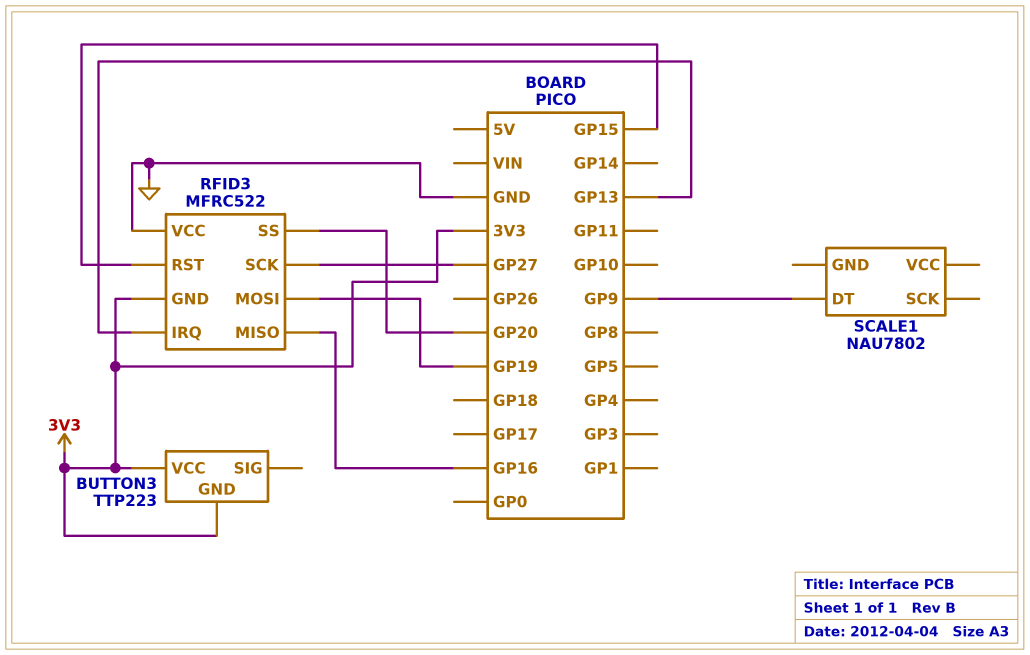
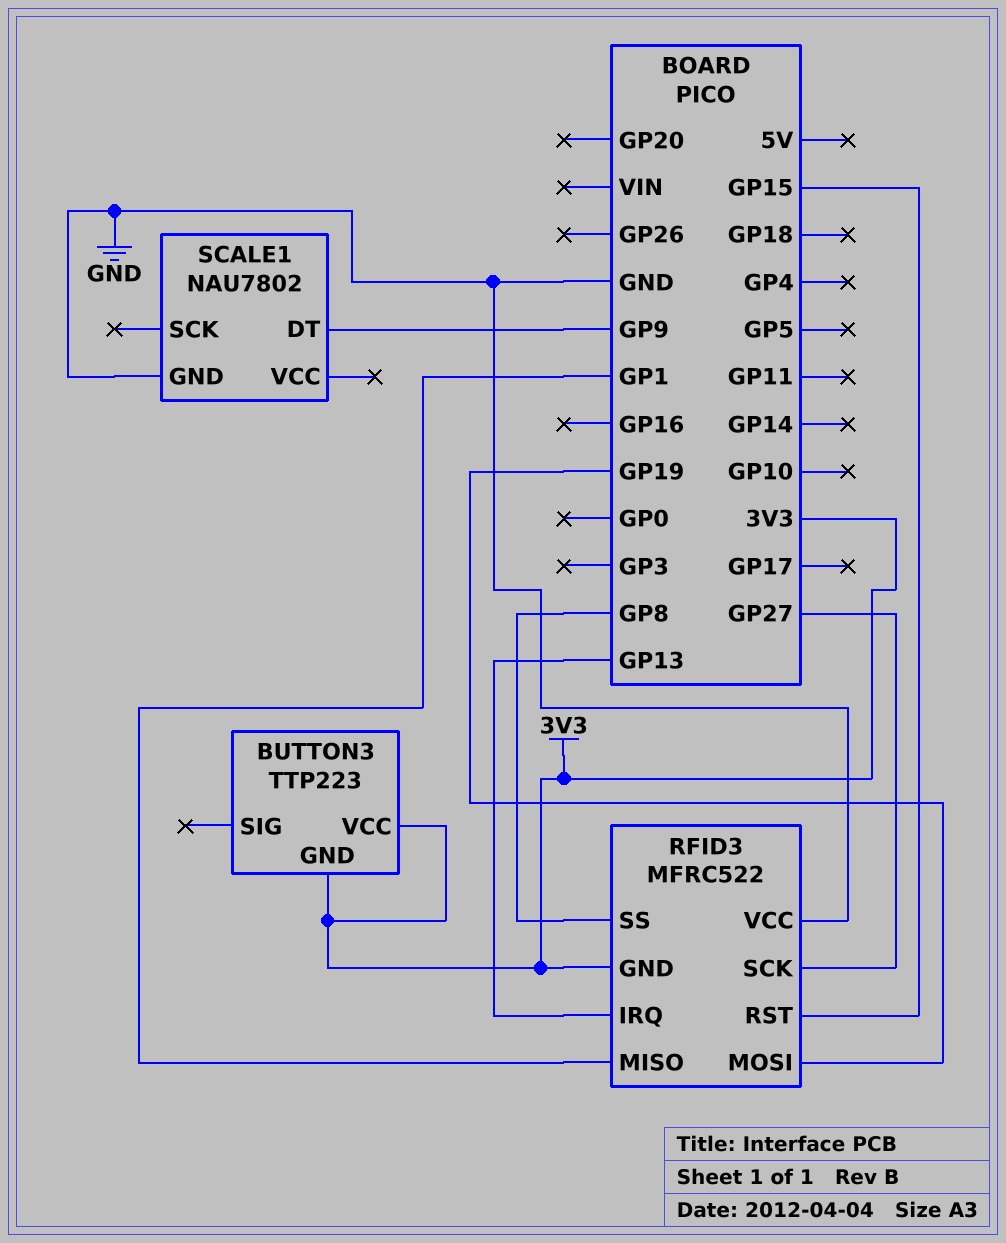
RFID3 pin MISO: GP16 -> GP1
RFID3 pin SS: GP20 -> GP8
SCALE1 pin GND: none -> GND

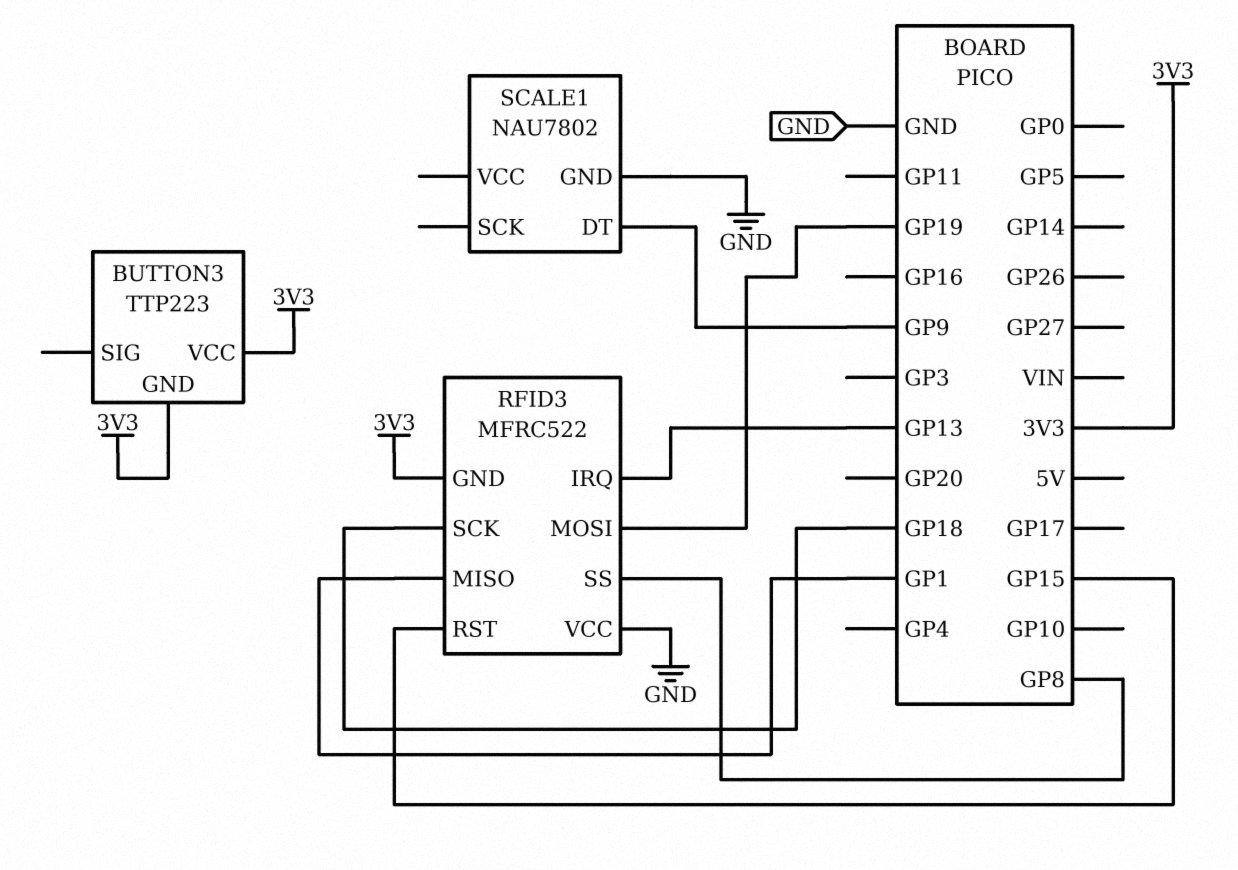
RFID3 pin SCK: GP27 -> GP18

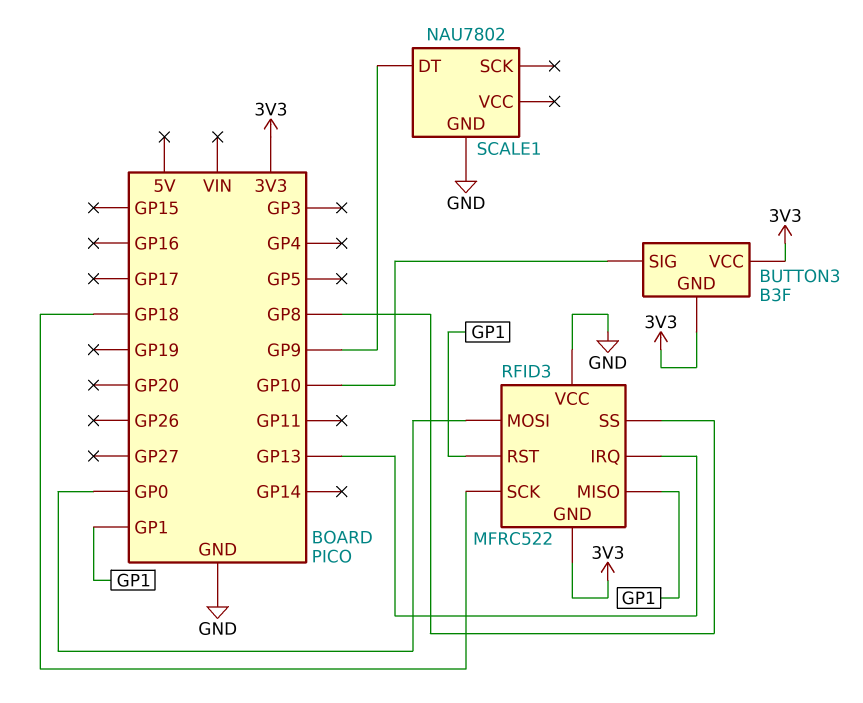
BUTTON3: TTP223 -> B3F
BUTTON3 pin SIG: none -> GP10
RFID3 pin MOSI: GP19 -> GP0
RFID3 pin RST: GP15 -> GP1

